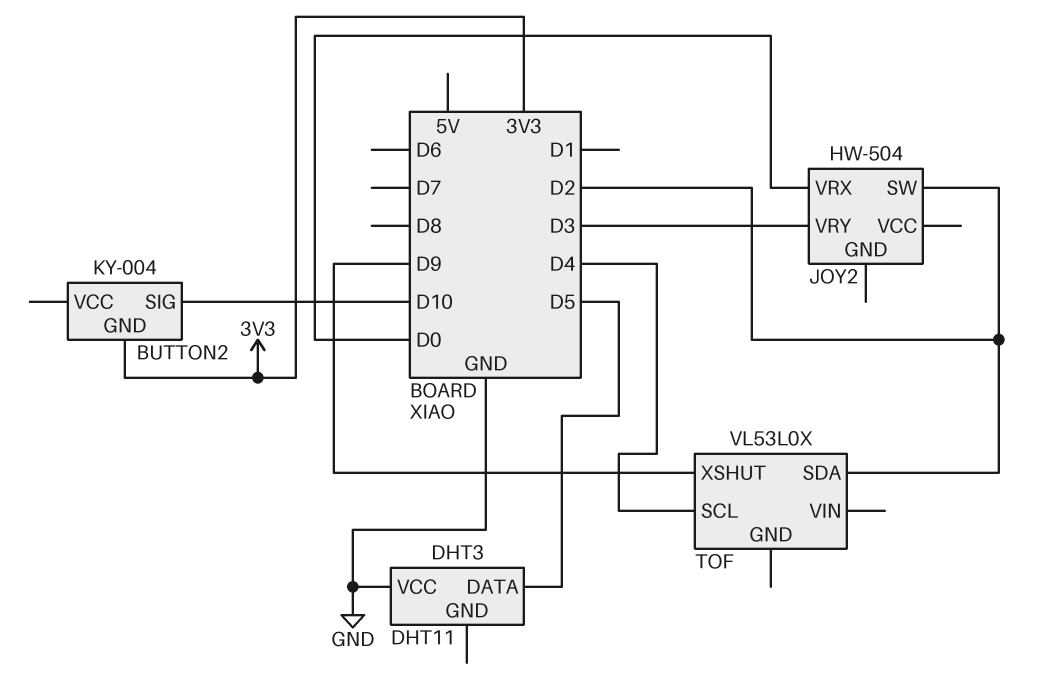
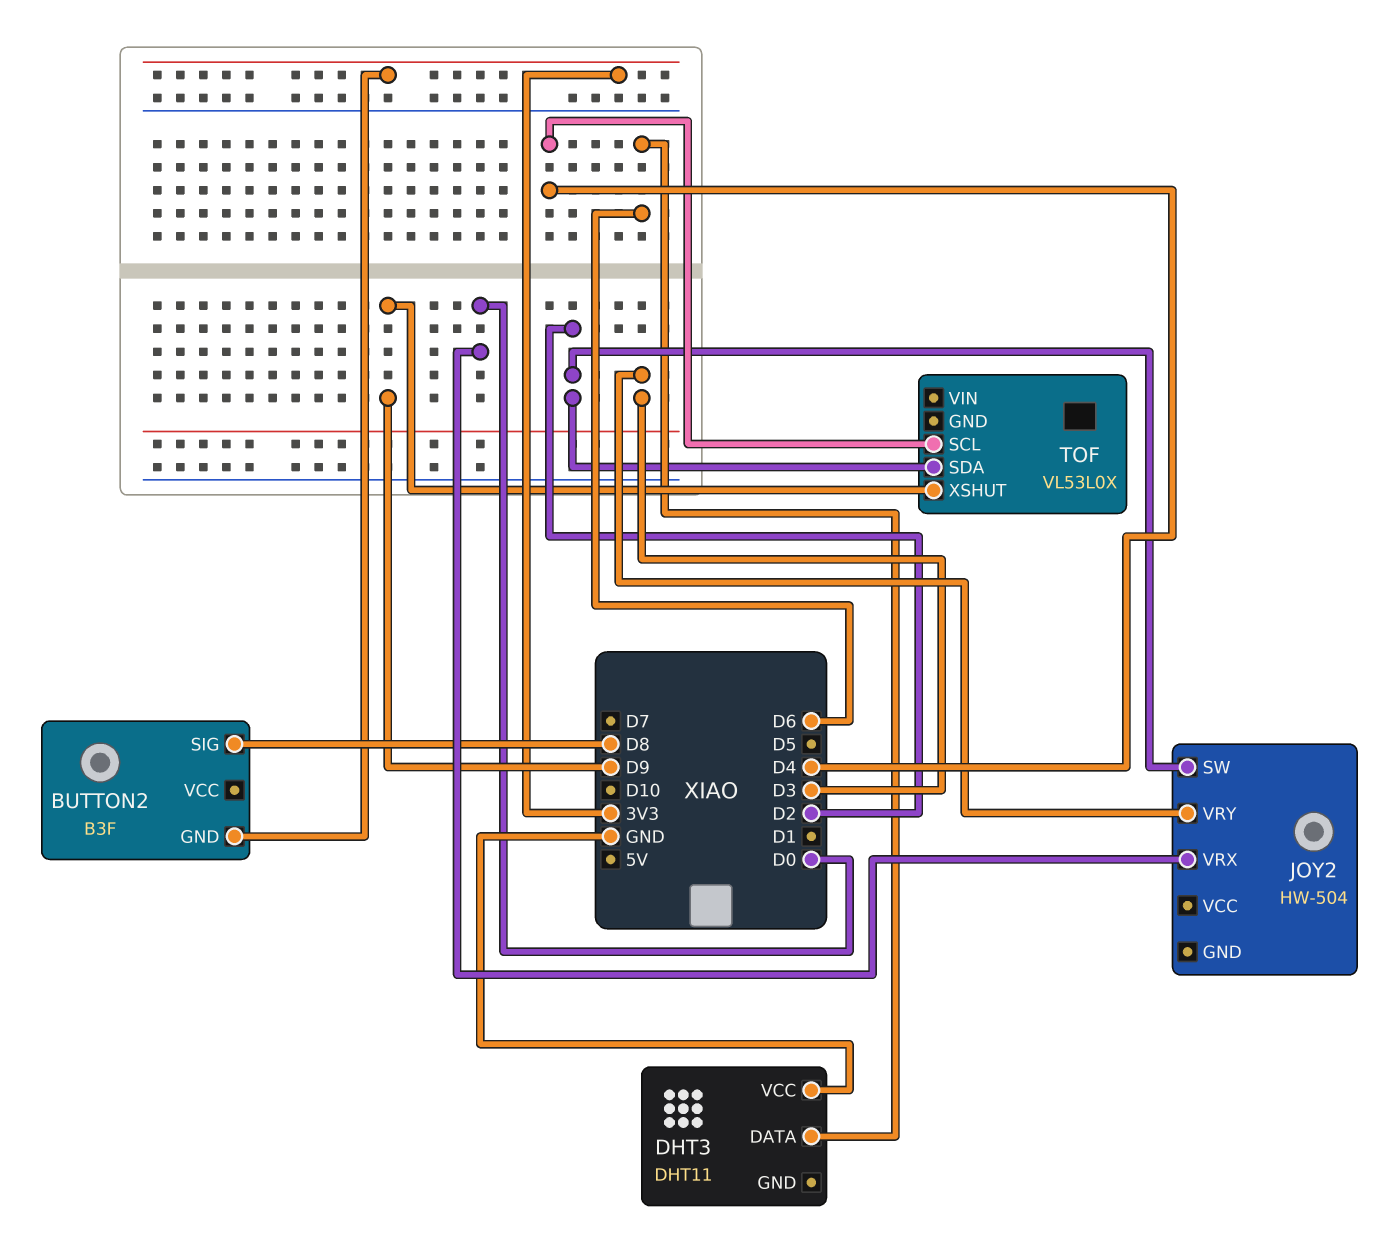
BUTTON2: KY-004 -> B3F
BUTTON2 pin SIG: D10 -> D8
DHT3 pin DATA: D5 -> D6

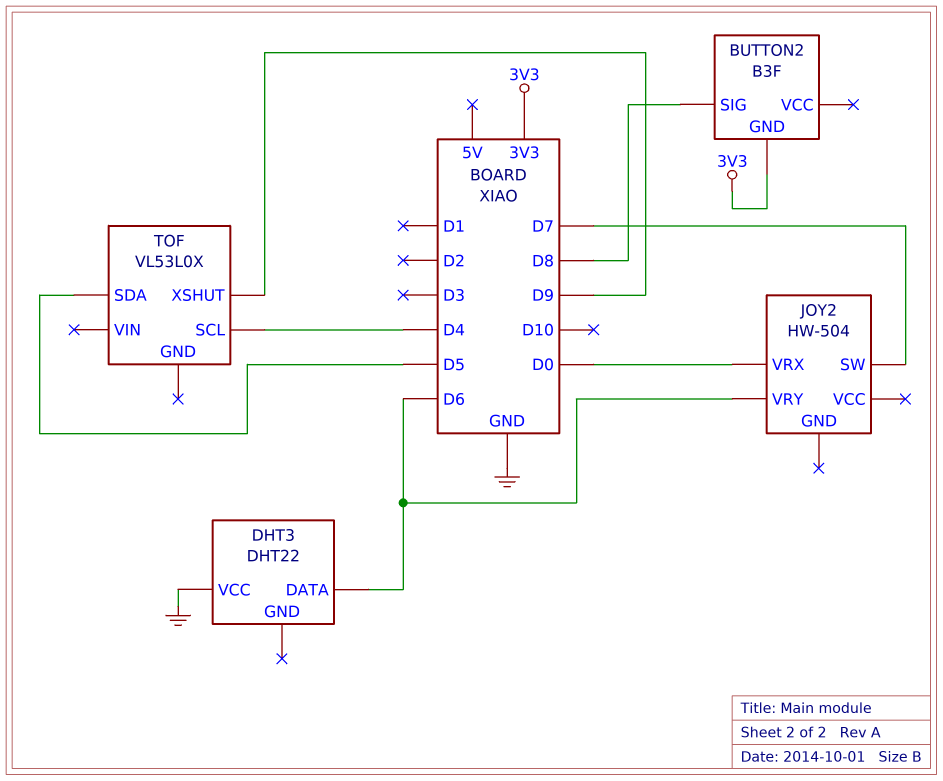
DHT3: DHT11 -> DHT22
JOY2 pin SW: D2 -> D7
JOY2 pin VRY: D3 -> D6
TOF pin SDA: D2 -> D5

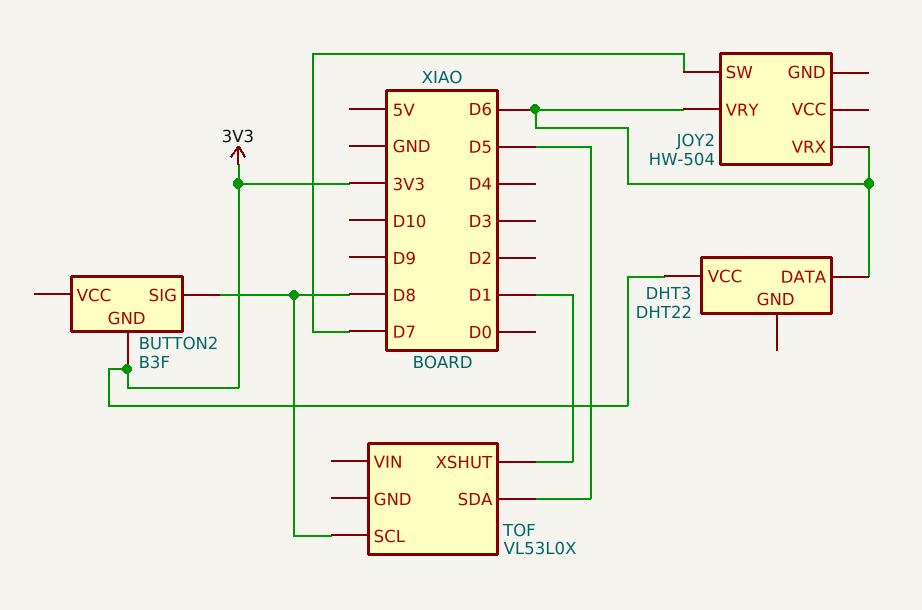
DHT3 pin VCC: GND -> 3V3
JOY2 pin VRX: D0 -> D6
TOF pin SCL: D4 -> D8
TOF pin XSHUT: D9 -> D1

